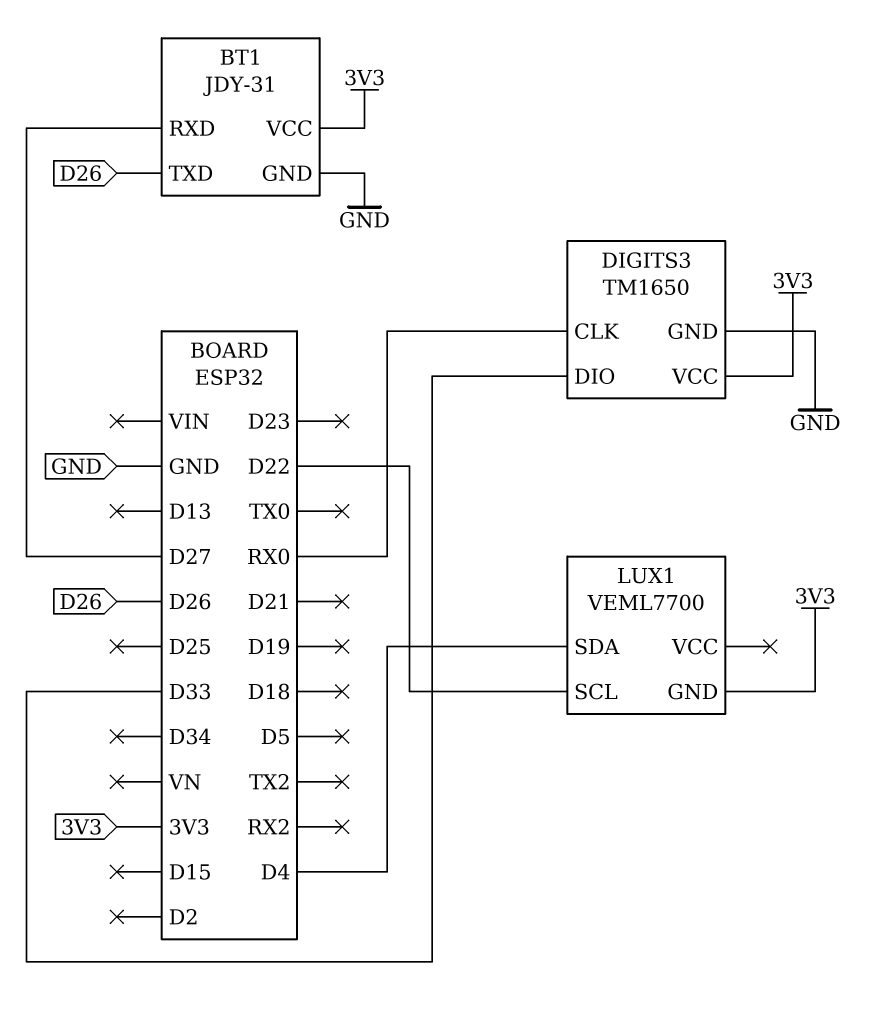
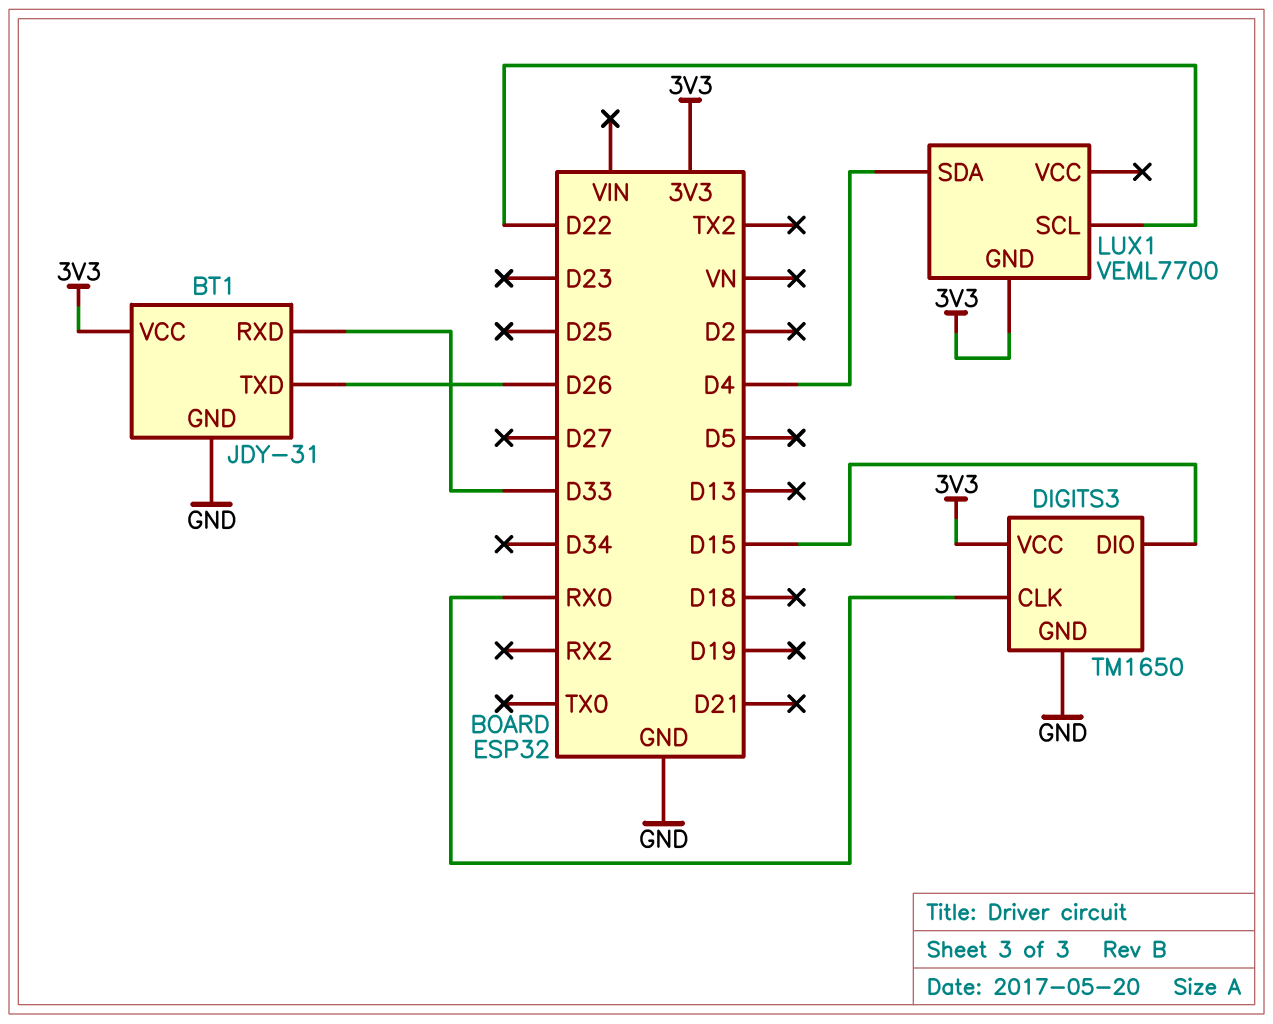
BT1 pin RXD: D27 -> D33
DIGITS3 pin DIO: D33 -> D15

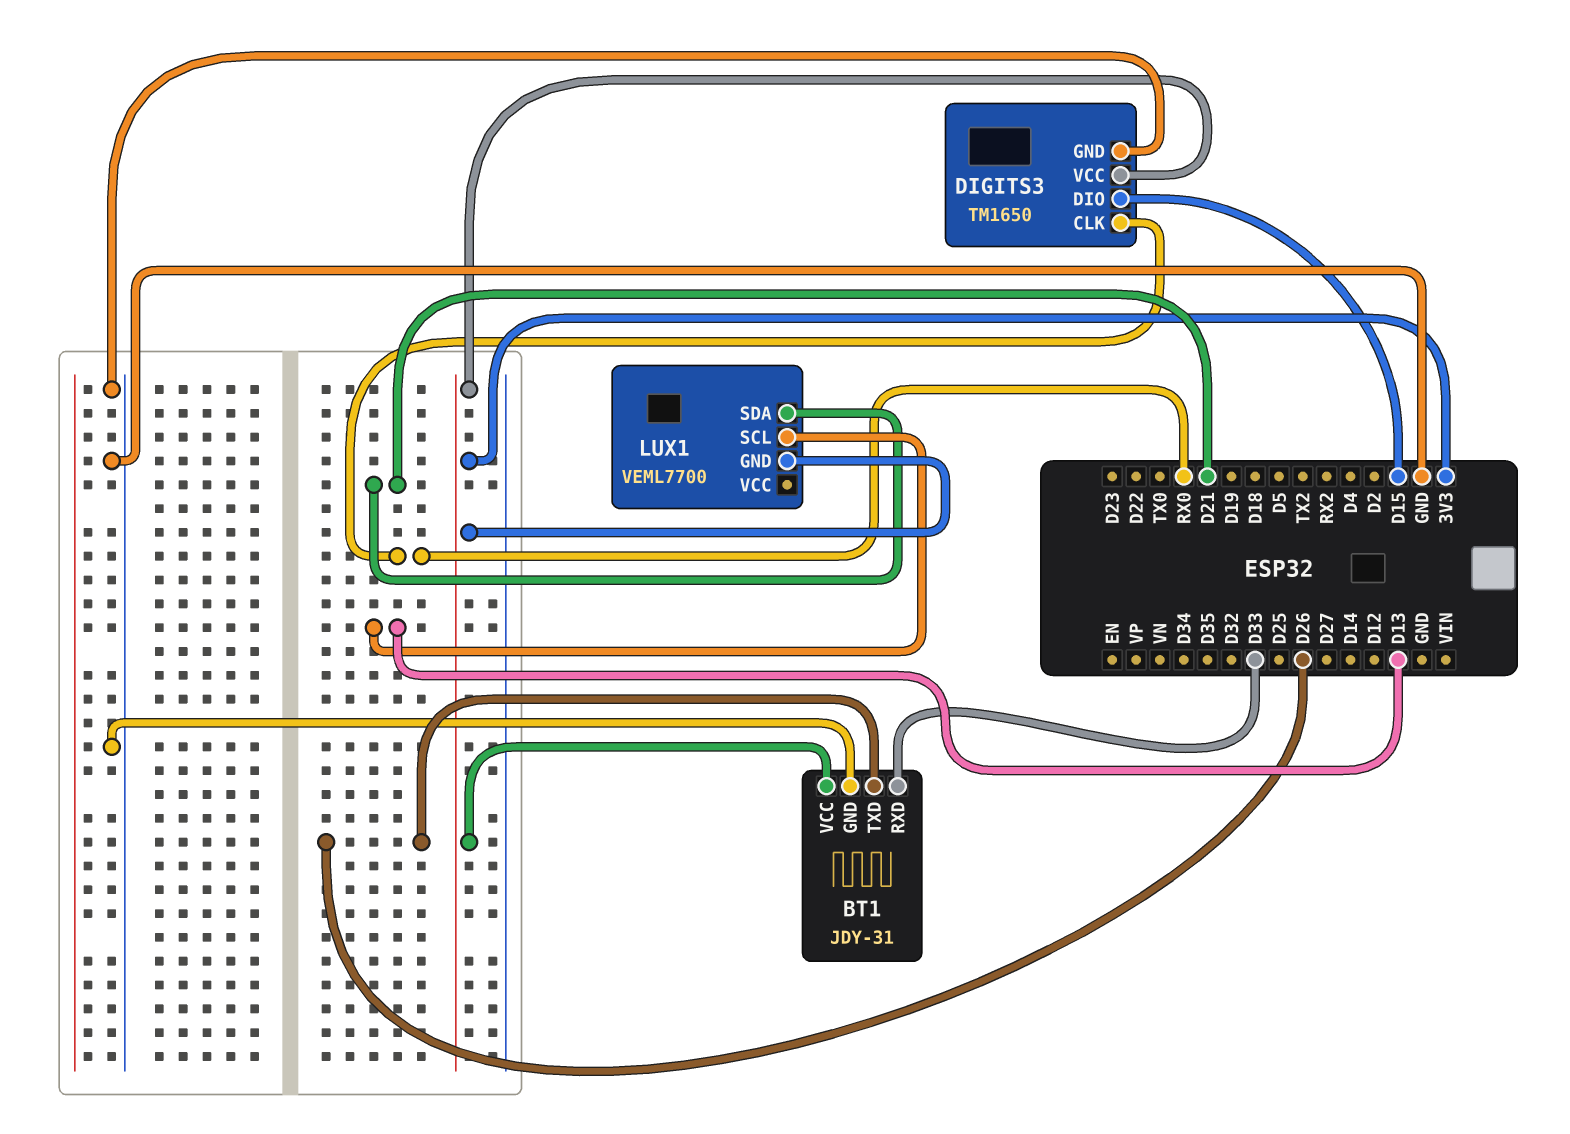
LUX1 pin SCL: D22 -> D13
LUX1 pin SDA: D4 -> D21

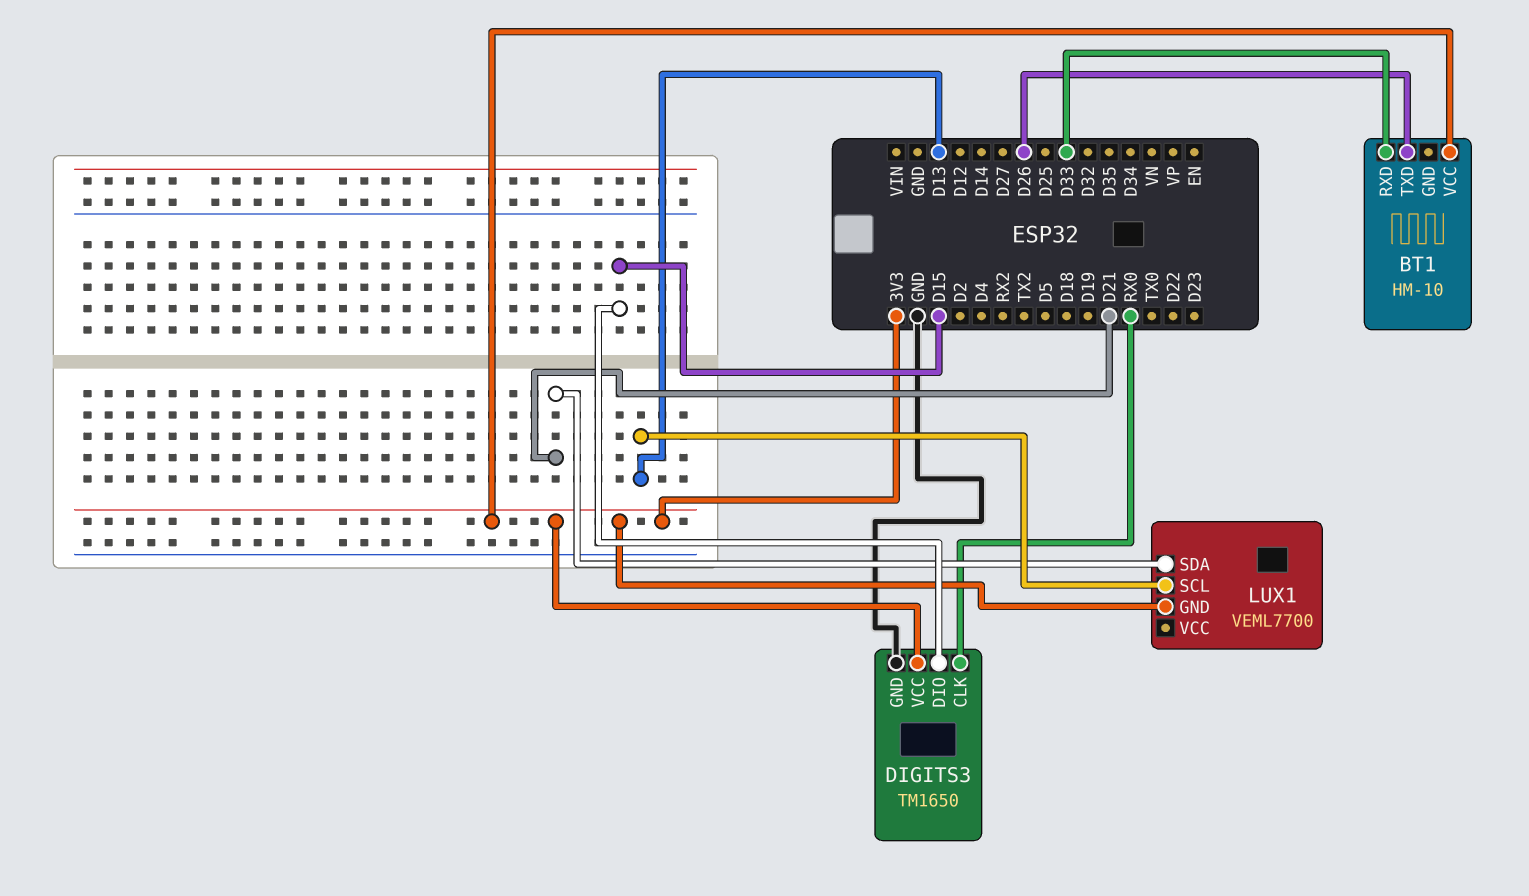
BT1: JDY-31 -> HM-10
BT1 pin GND: GND -> none

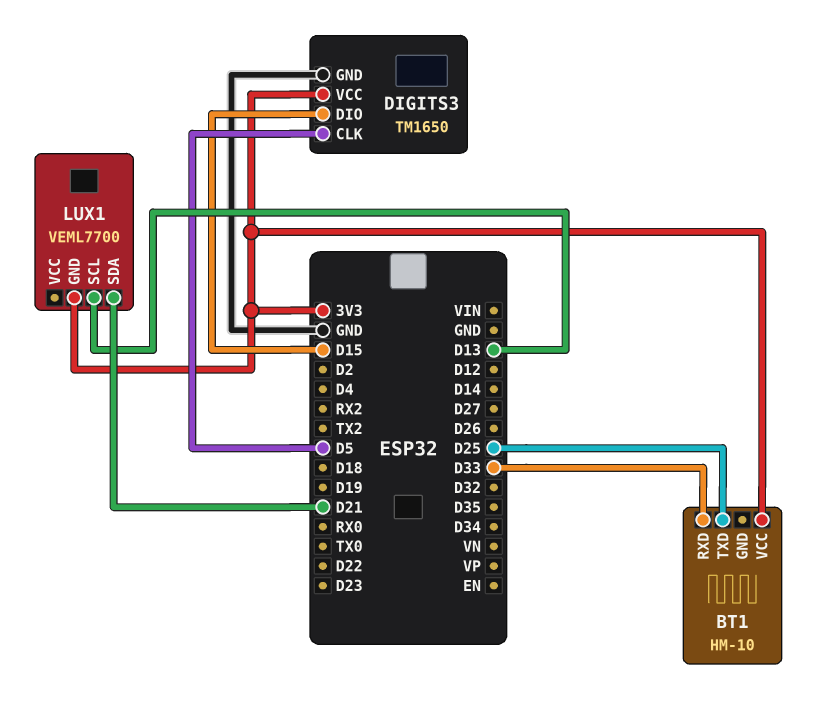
BT1 pin TXD: D26 -> D25
DIGITS3 pin CLK: RX0 -> D5

